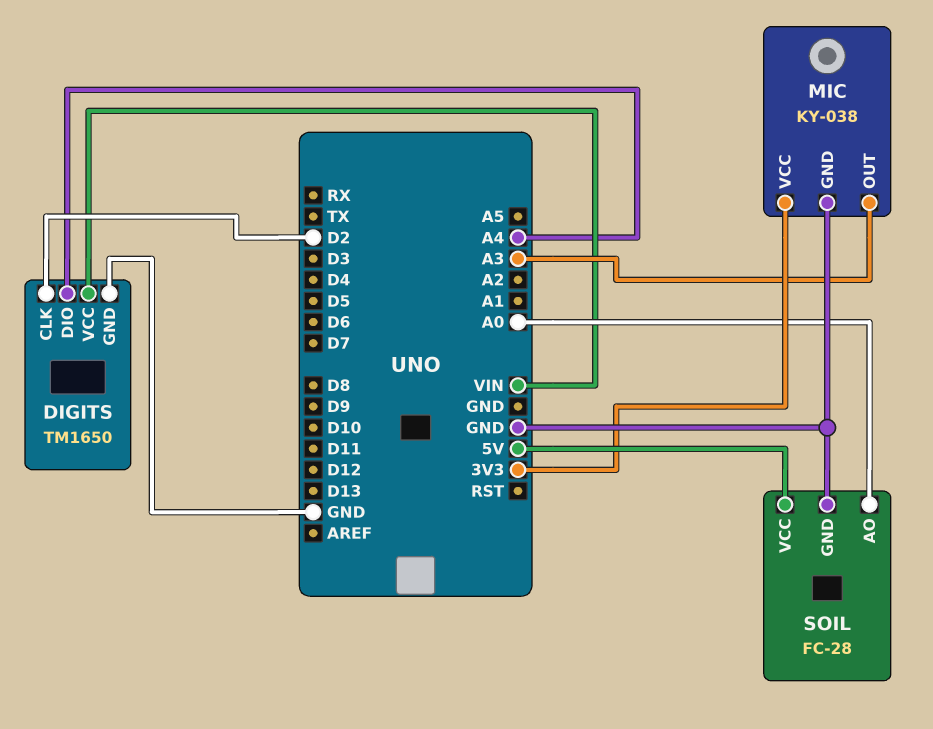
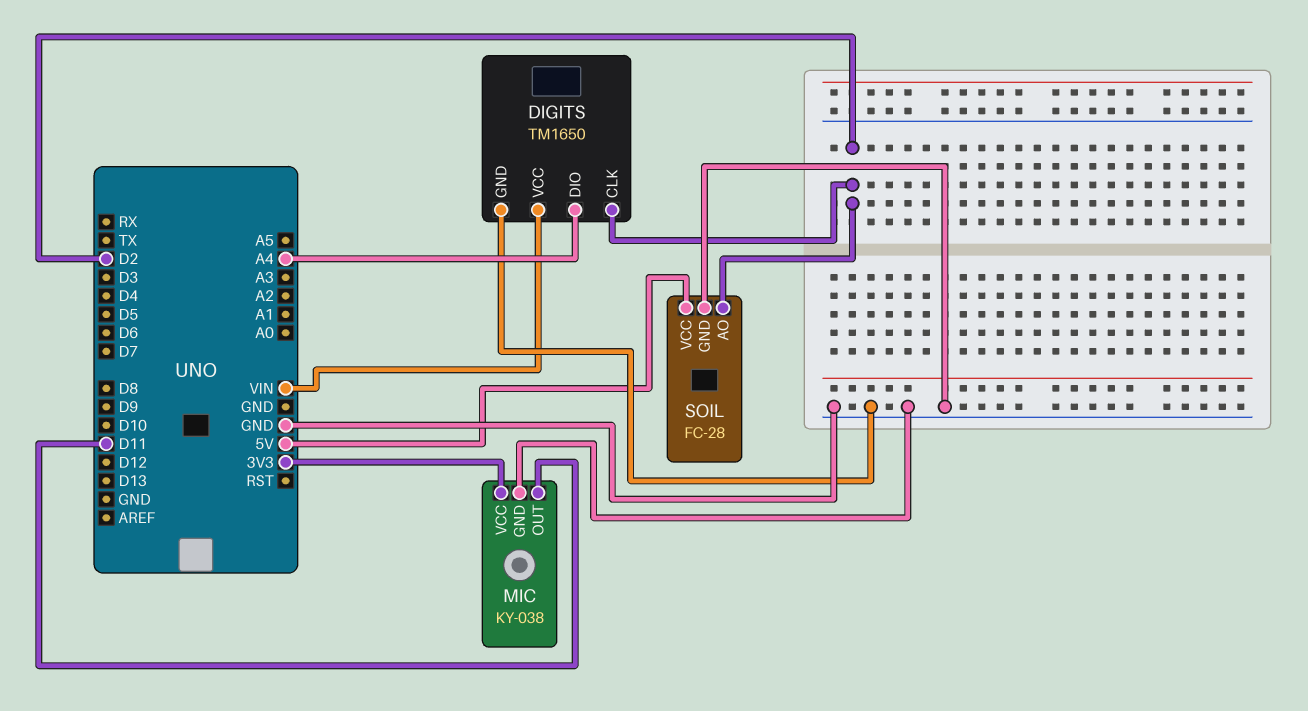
MIC pin OUT: A3 -> D11
SOIL pin AO: A0 -> D2

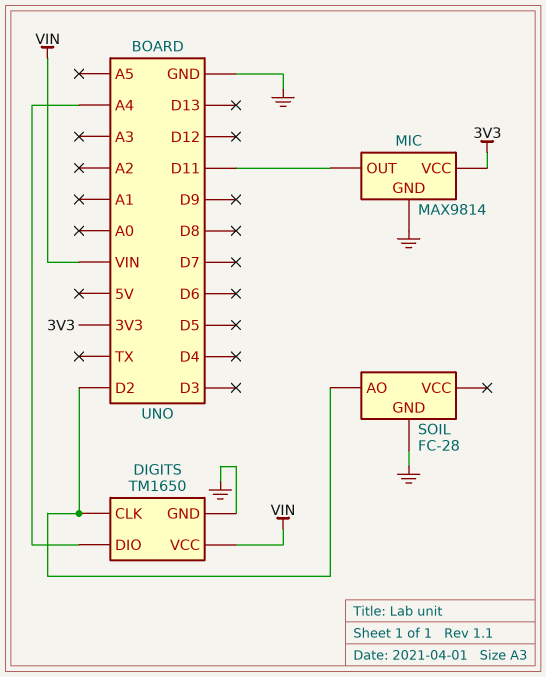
MIC: KY-038 -> MAX9814
SOIL pin VCC: 5V -> none

